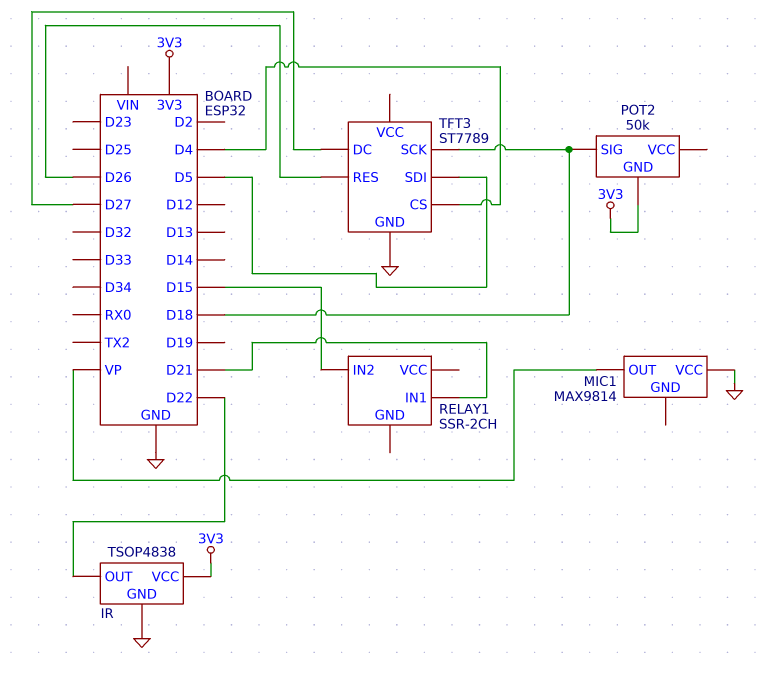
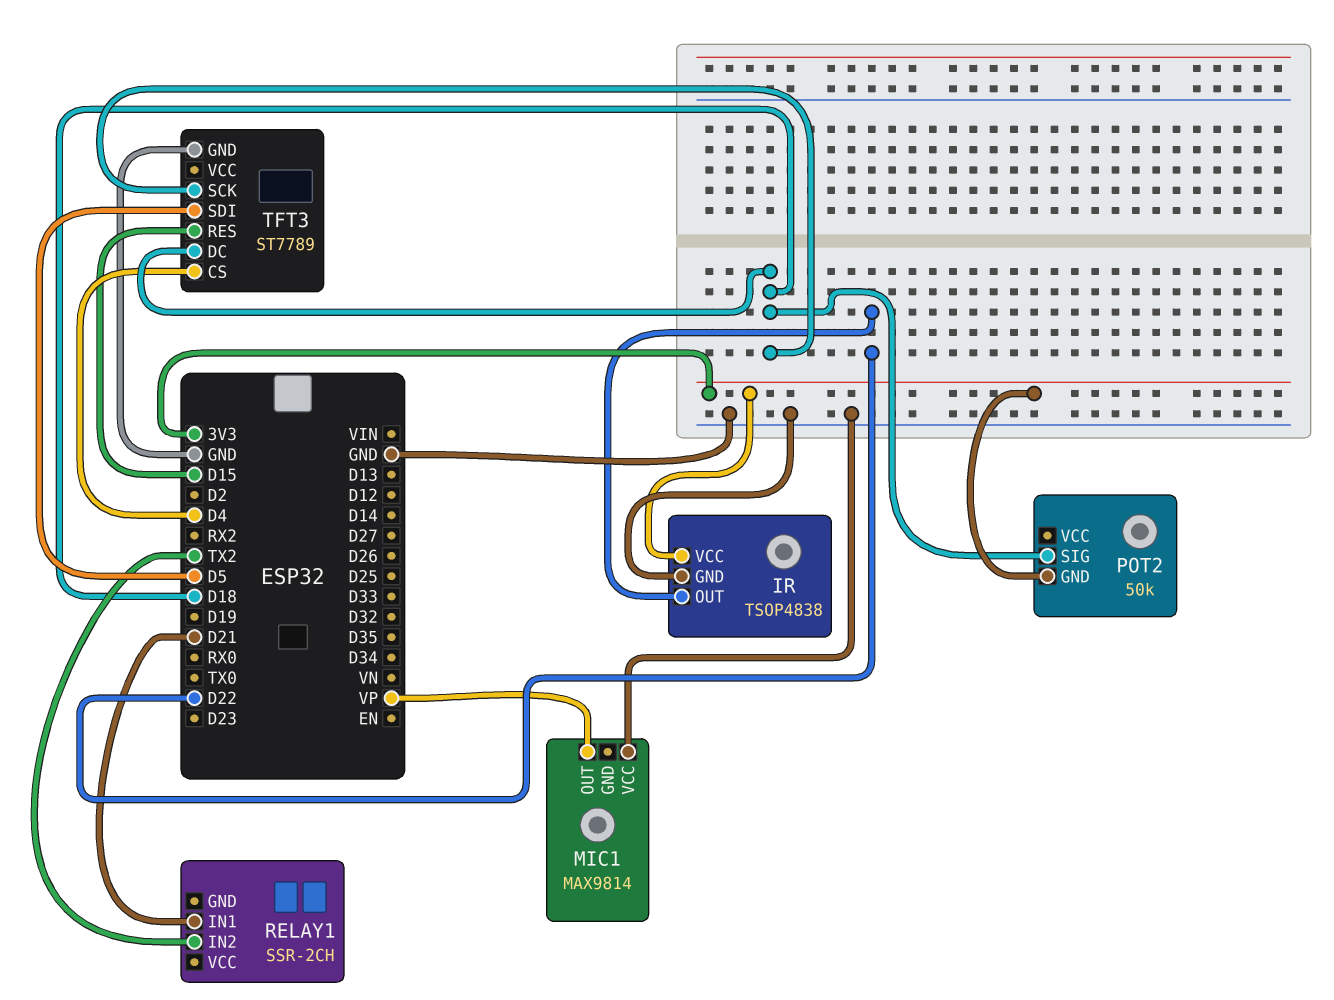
RELAY1 pin IN2: D15 -> TX2
TFT3 pin DC: D27 -> D18
TFT3 pin RES: D26 -> D15

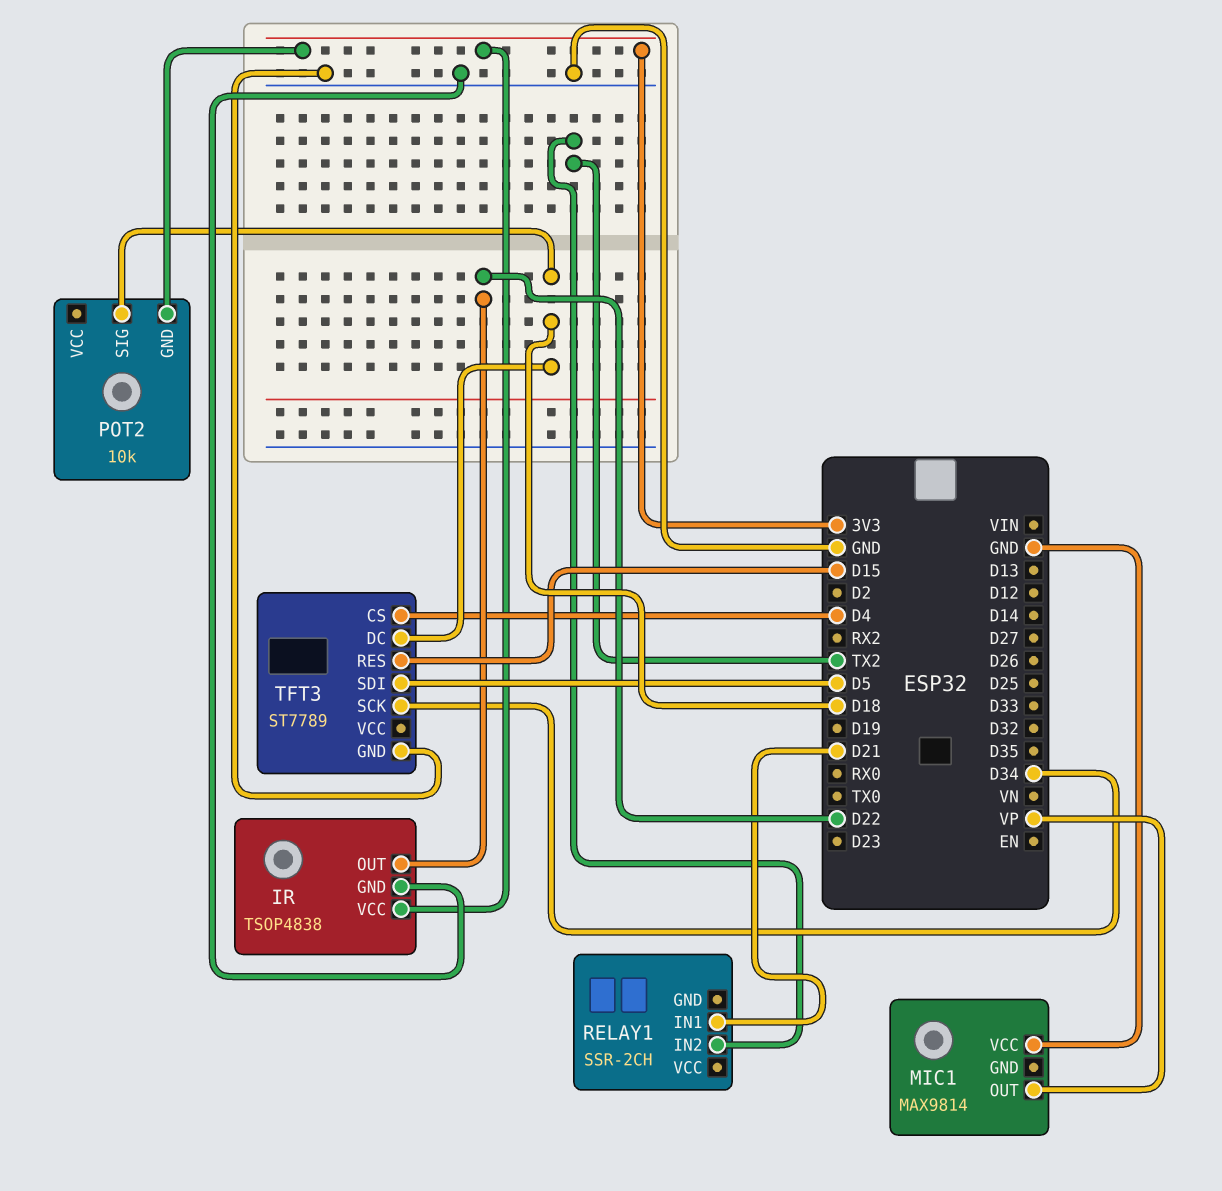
POT2: 50k -> 10k
TFT3 pin SCK: D18 -> D34

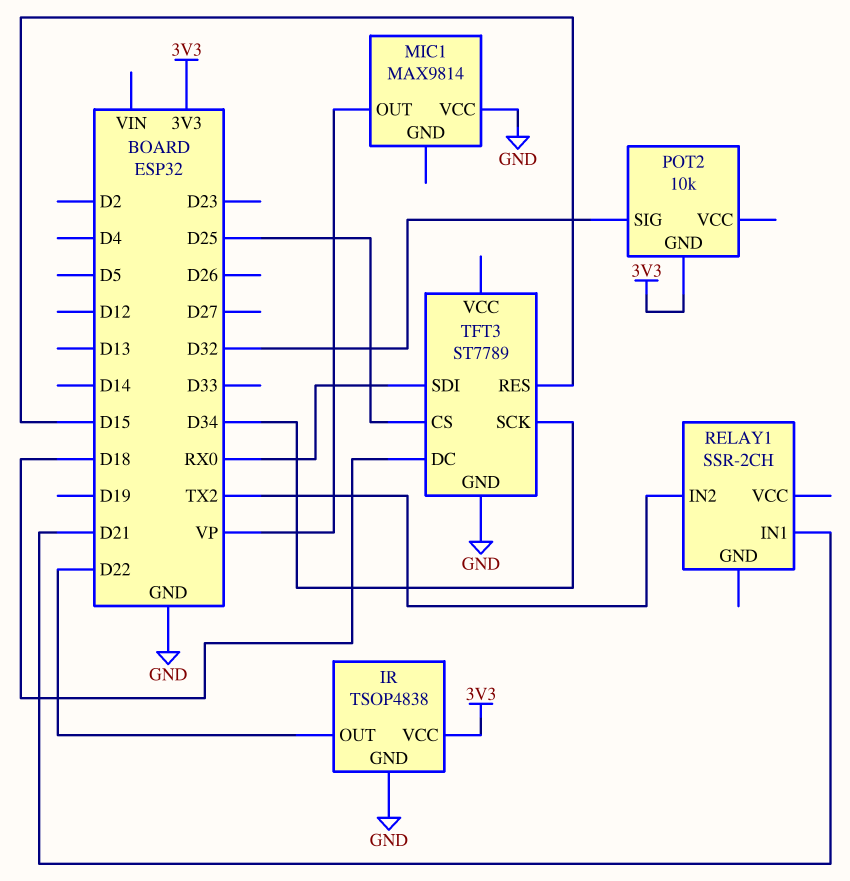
POT2 pin SIG: D18 -> D32
TFT3 pin CS: D4 -> D25
TFT3 pin SDI: D5 -> RX0

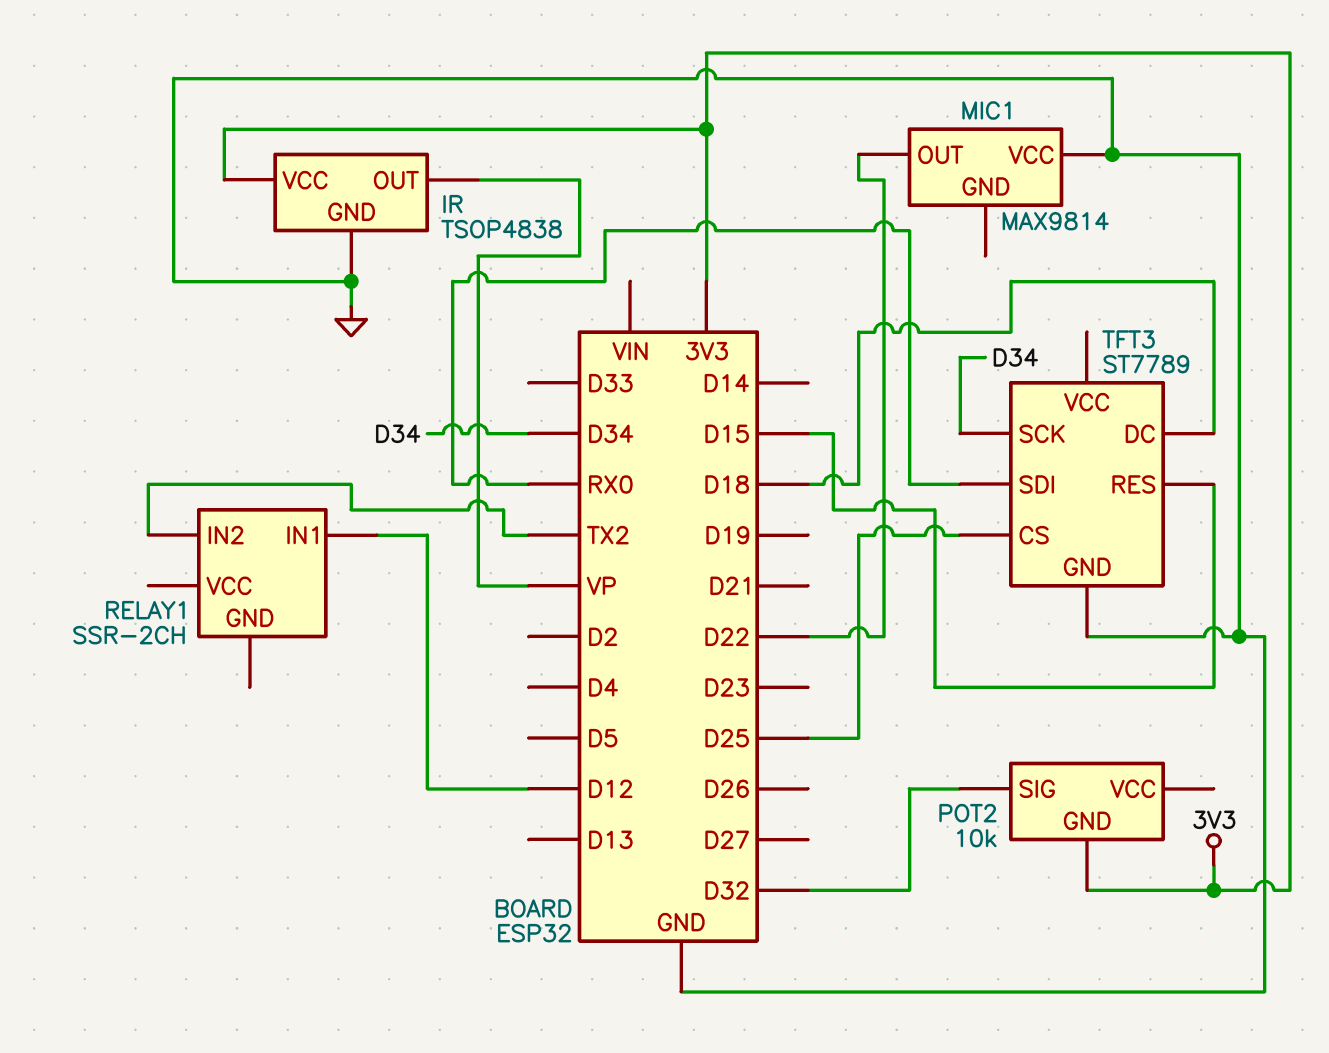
IR pin OUT: D22 -> VP
MIC1 pin OUT: VP -> D22
RELAY1 pin IN1: D21 -> D12

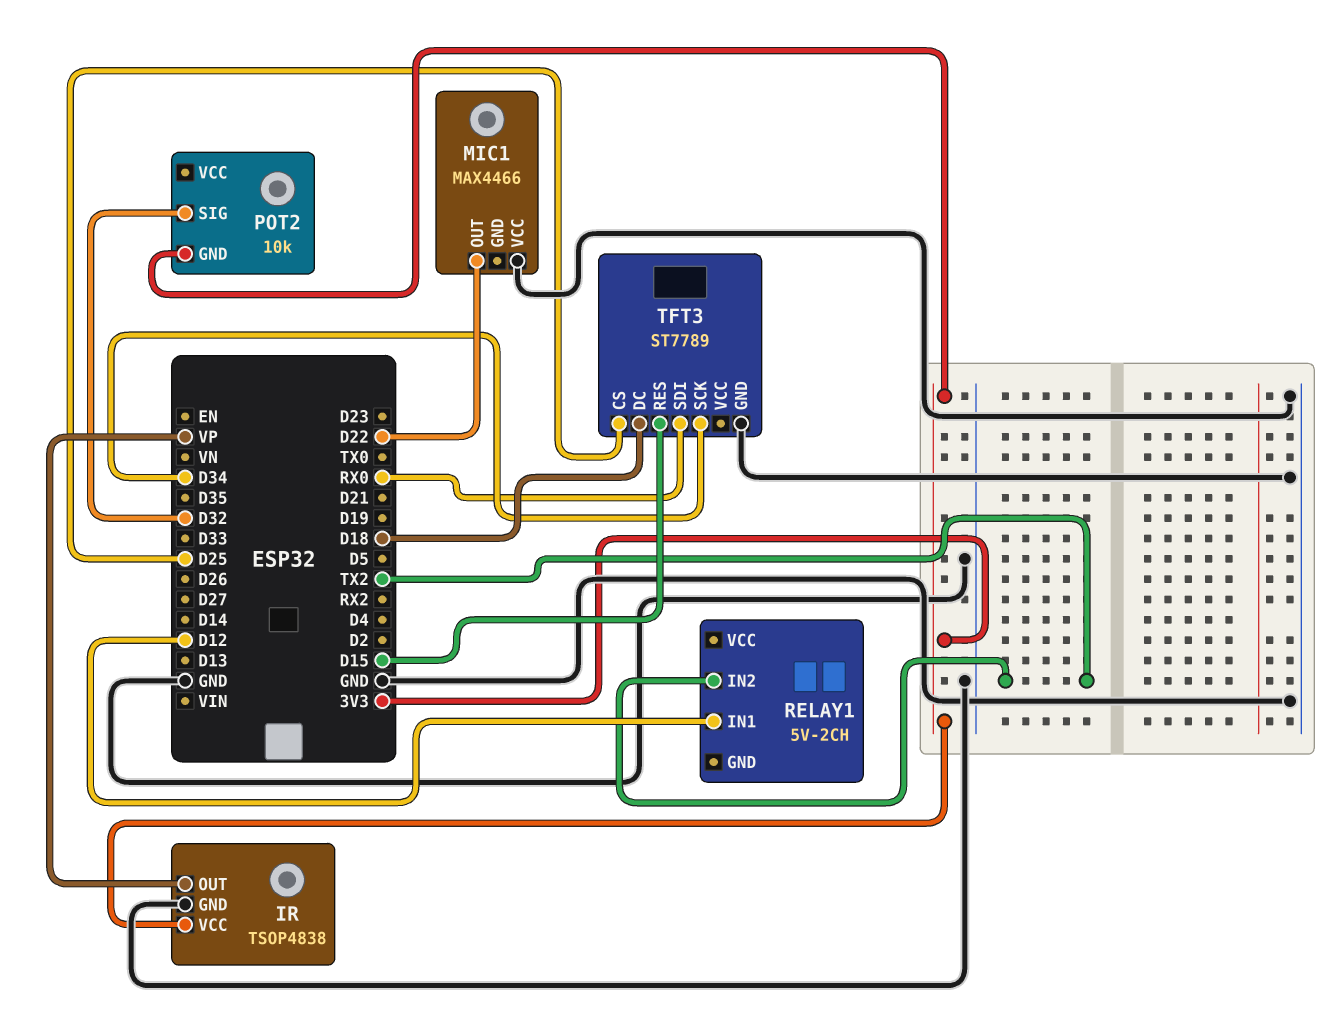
MIC1: MAX9814 -> MAX4466
RELAY1: SSR-2CH -> 5V-2CH

